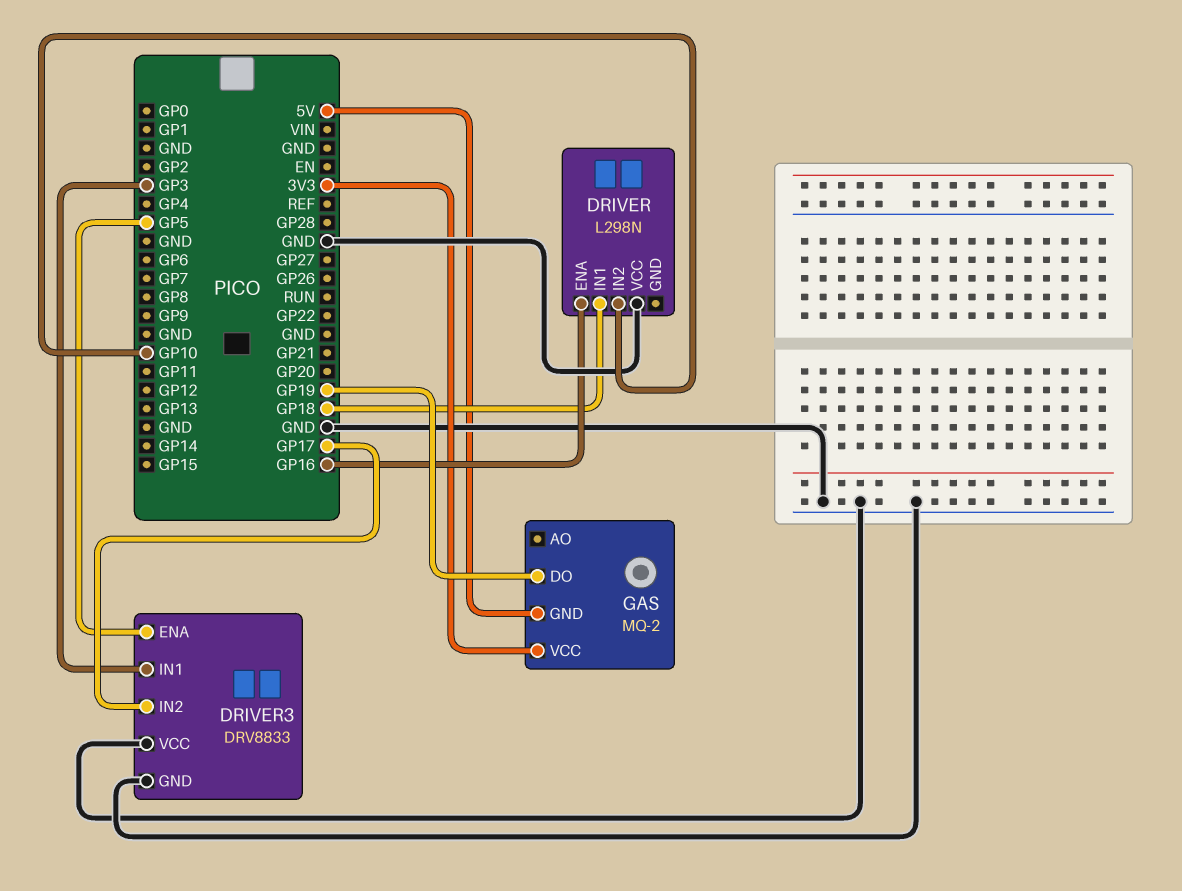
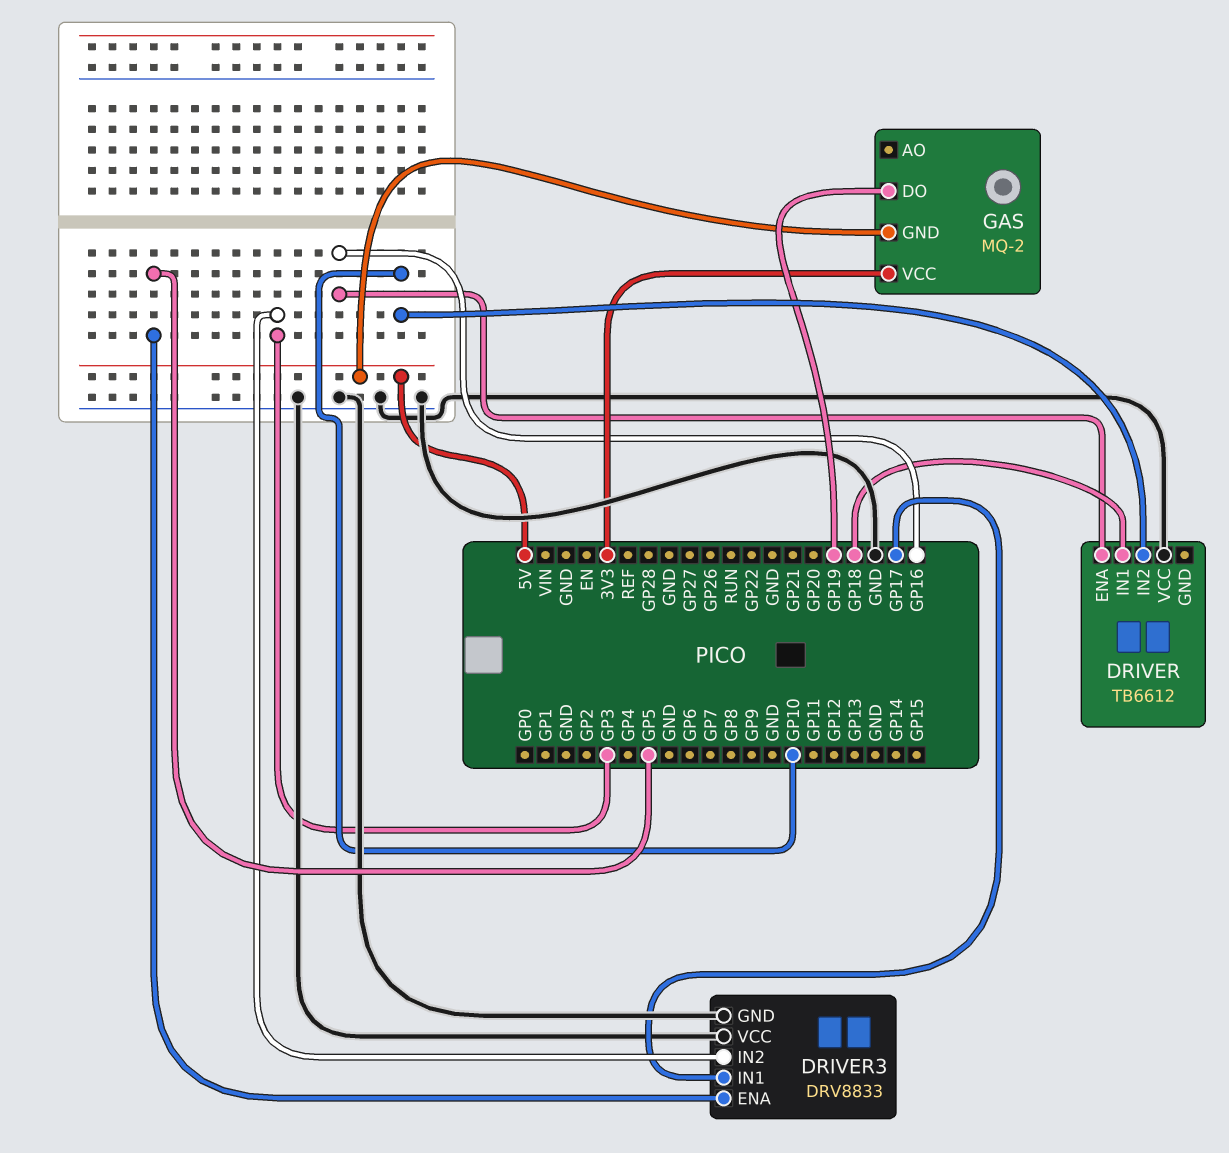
DRIVER: L298N -> TB6612
DRIVER3 pin IN1: GP3 -> GP17
DRIVER3 pin IN2: GP17 -> GP3

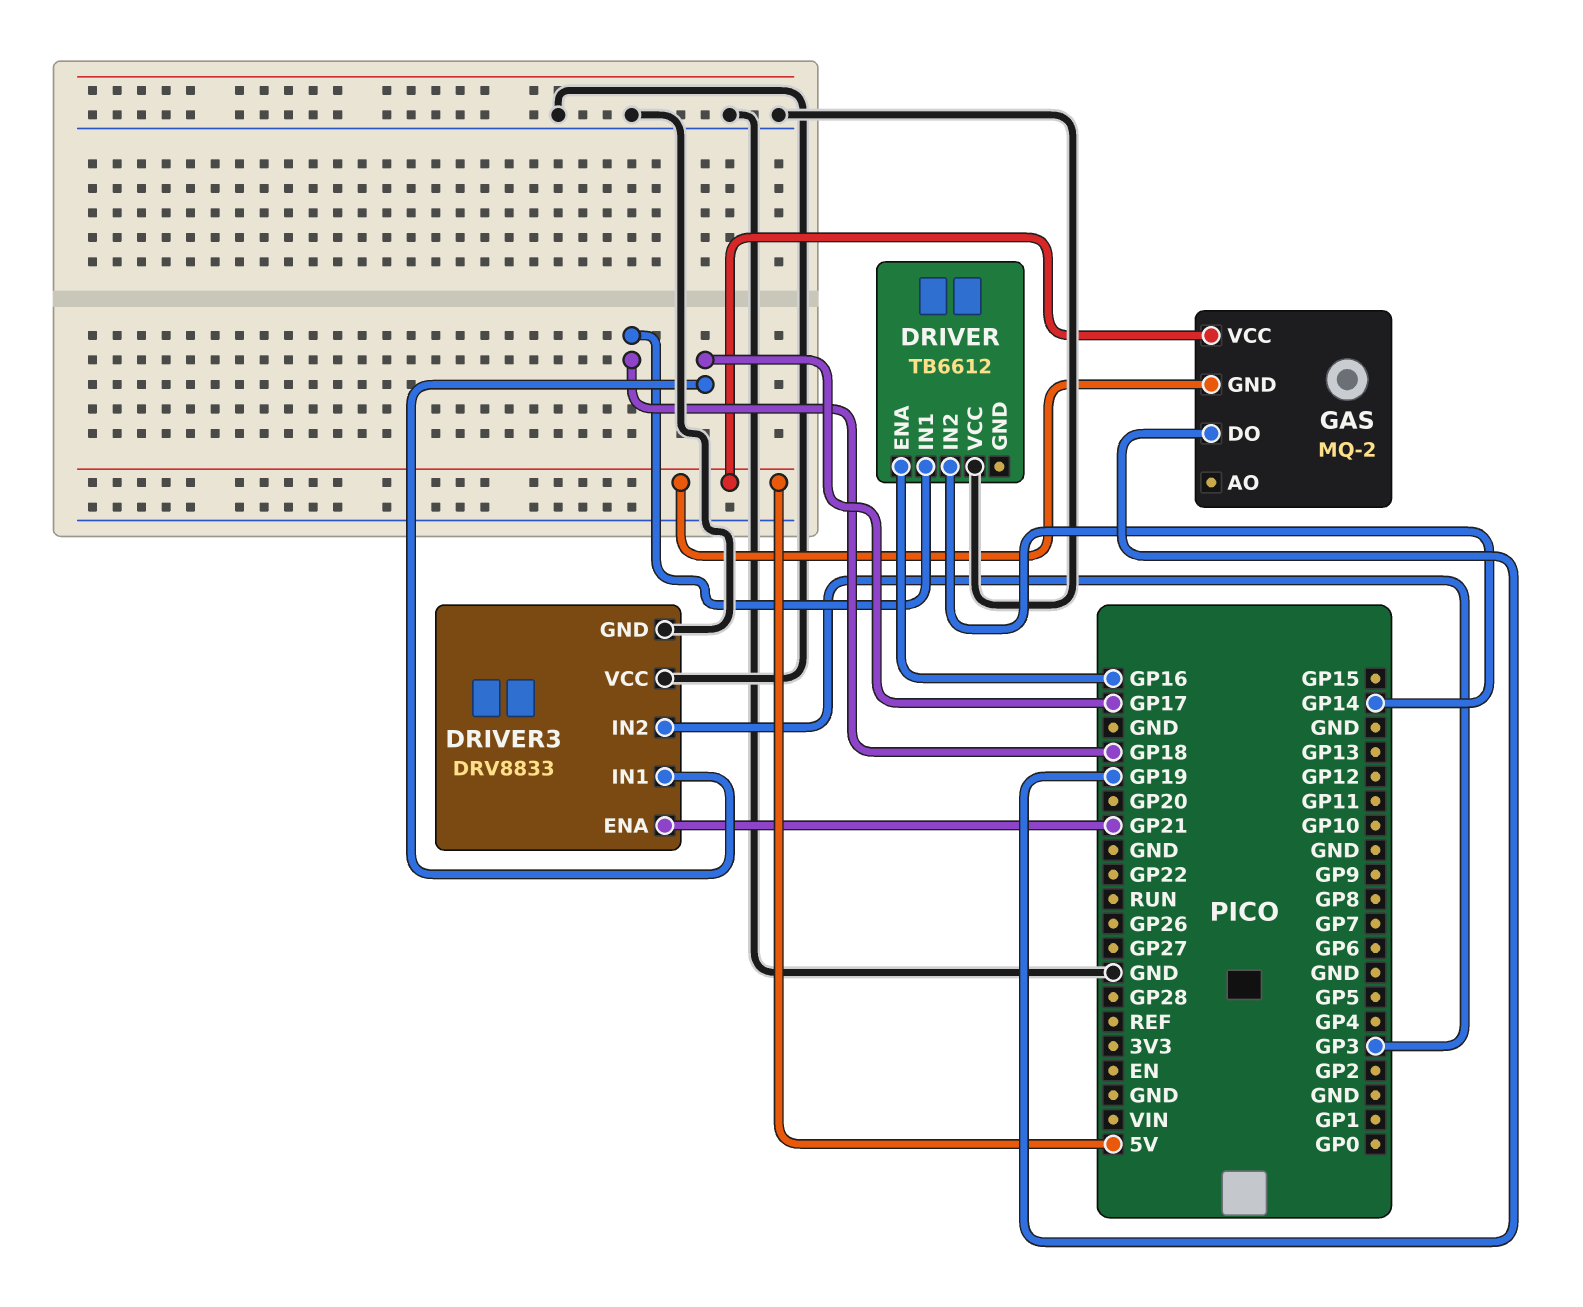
DRIVER pin IN2: GP10 -> GP14
DRIVER3 pin ENA: GP5 -> GP21
GAS pin VCC: 3V3 -> 5V

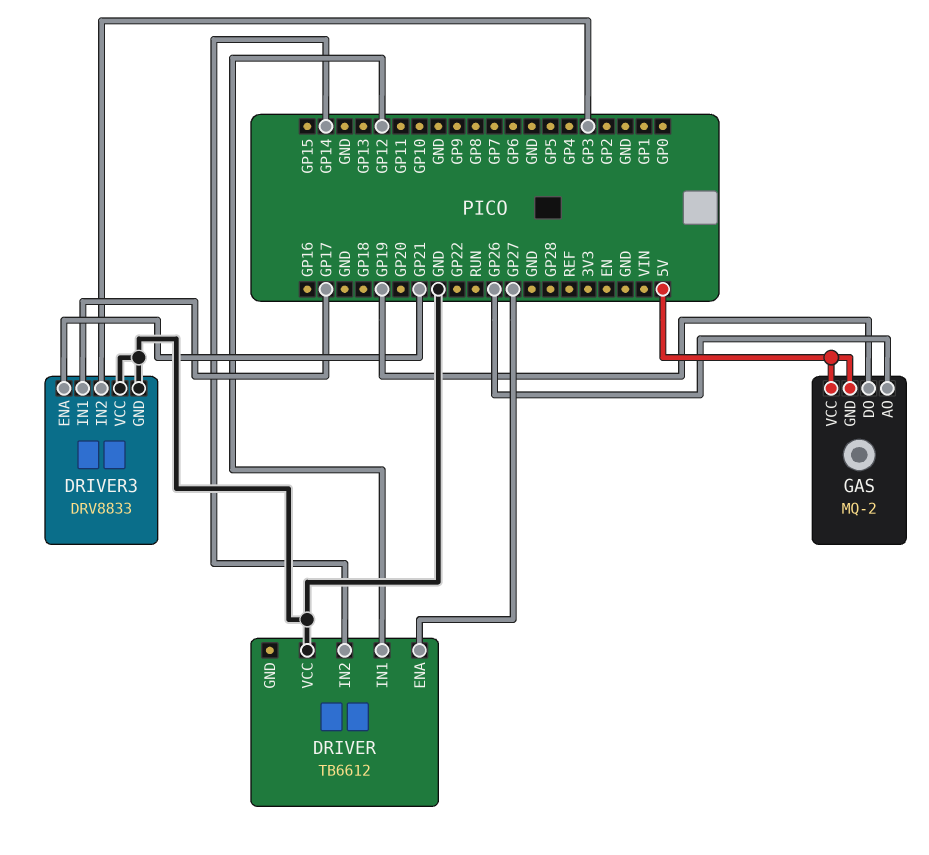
DRIVER pin ENA: GP16 -> GP27
DRIVER pin IN1: GP18 -> GP12
GAS pin AO: none -> GP26

